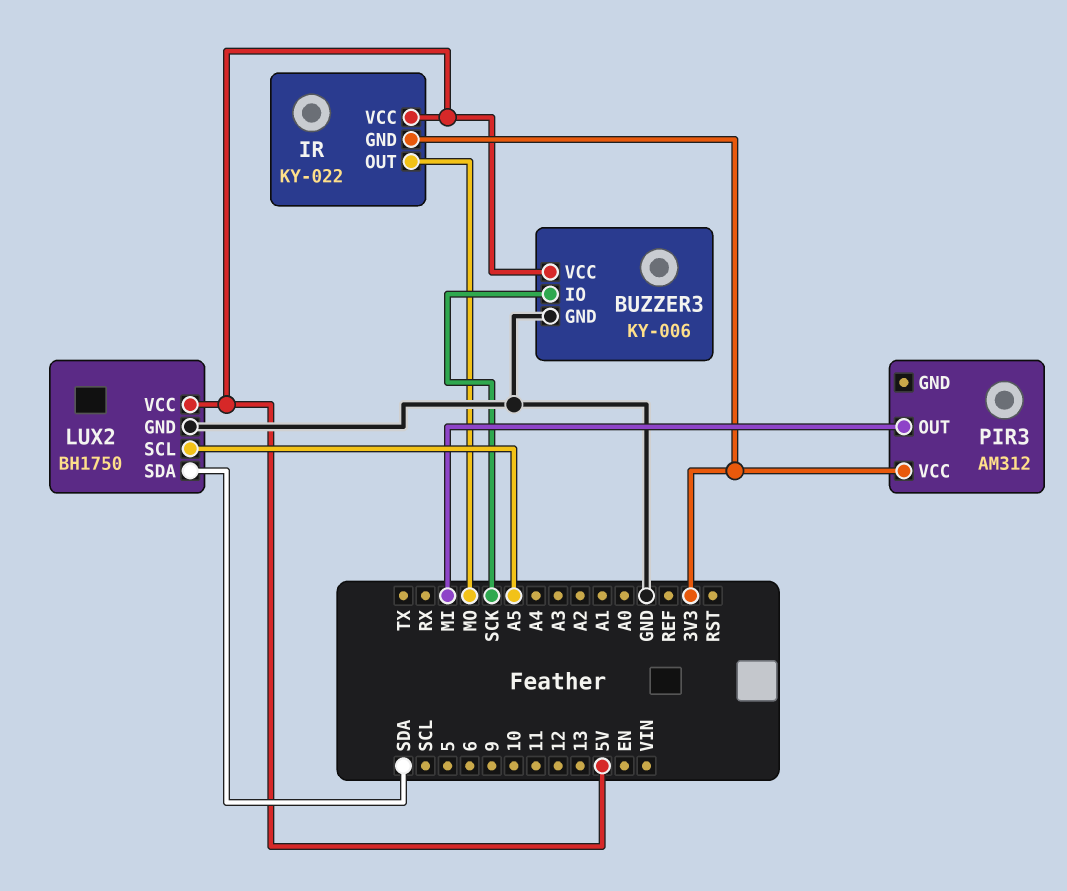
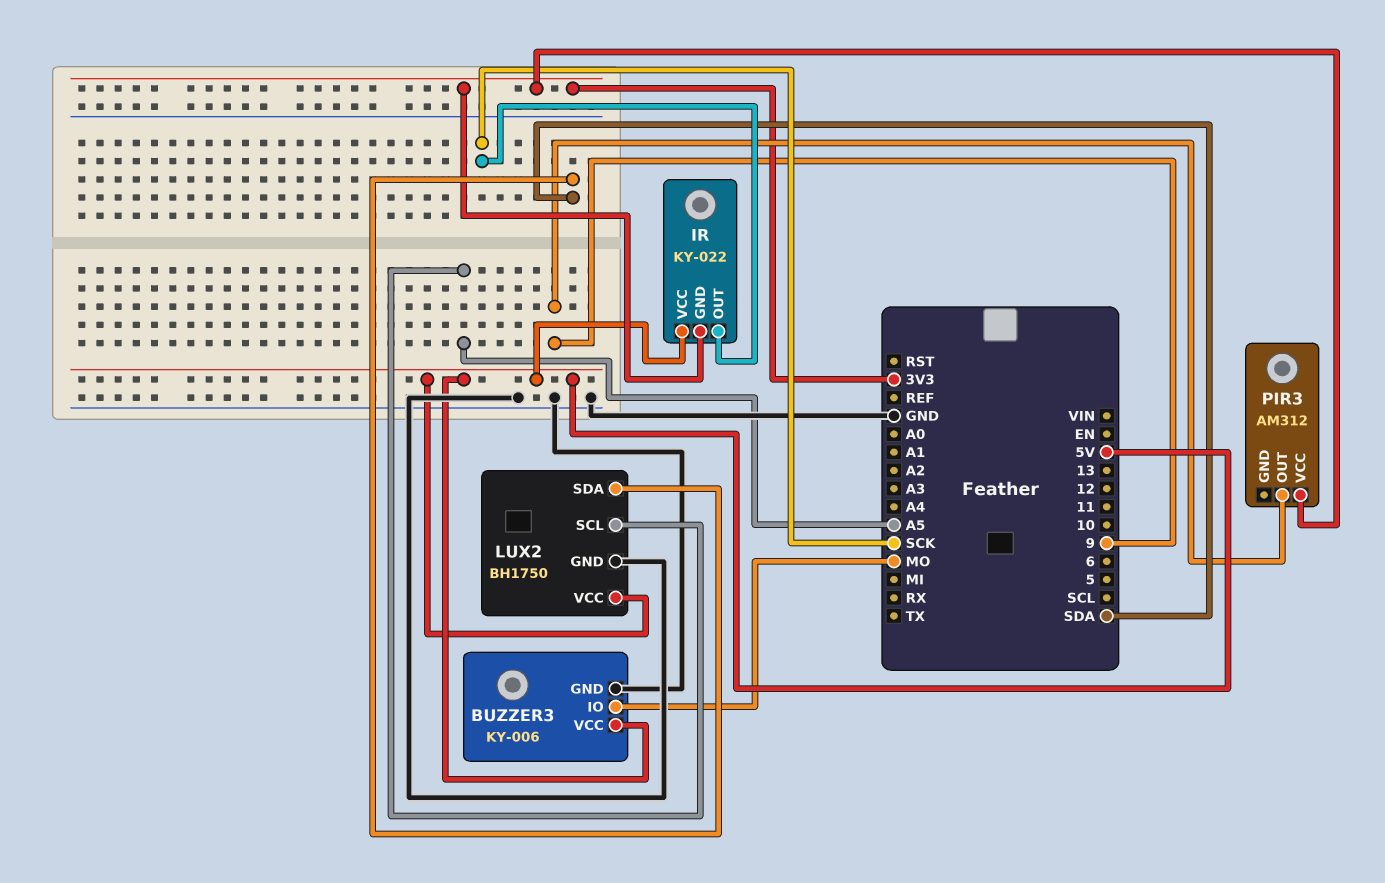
BUZZER3 pin IO: SCK -> MO
IR pin OUT: MO -> SCK
PIR3 pin OUT: MI -> 9

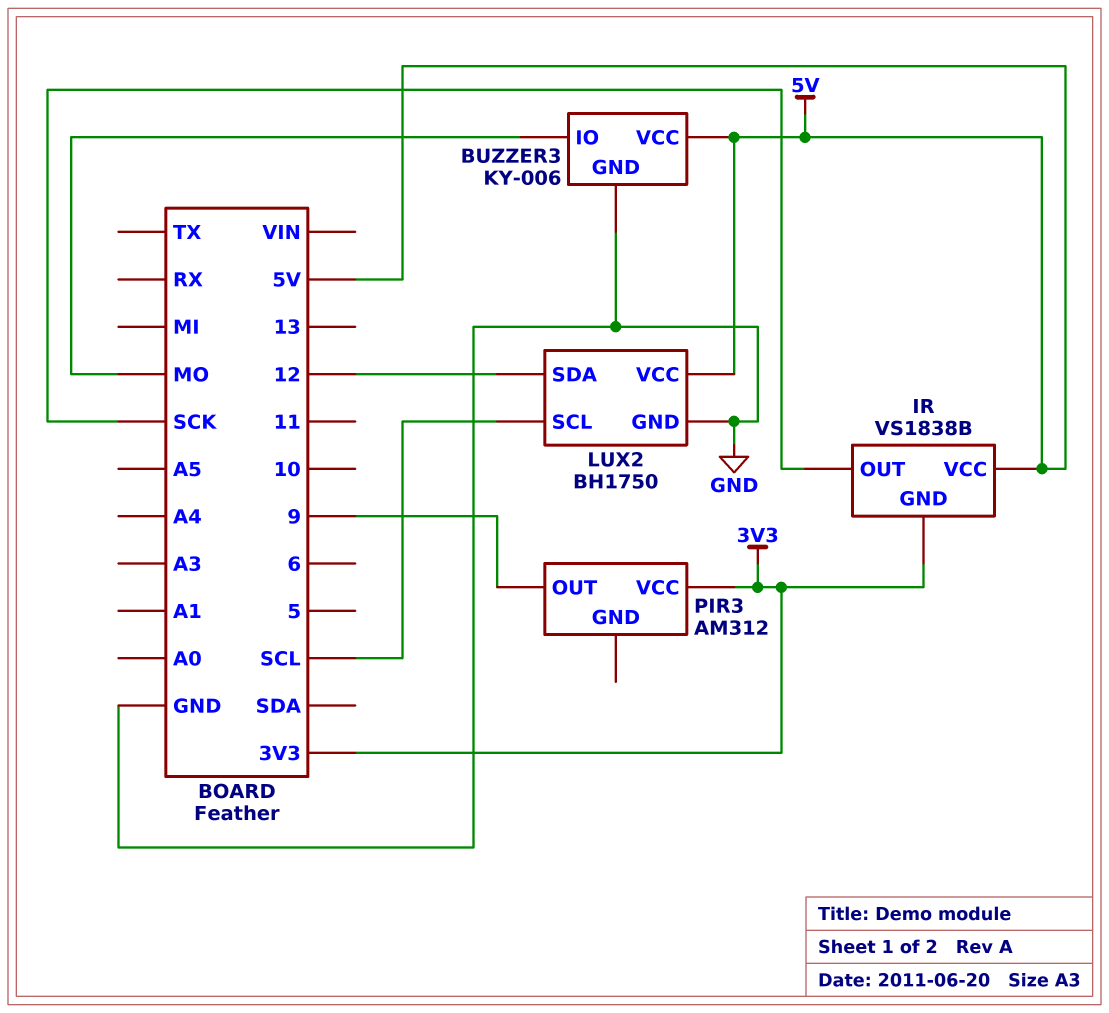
IR: KY-022 -> VS1838B
LUX2 pin SCL: A5 -> SCL
LUX2 pin SDA: SDA -> 12

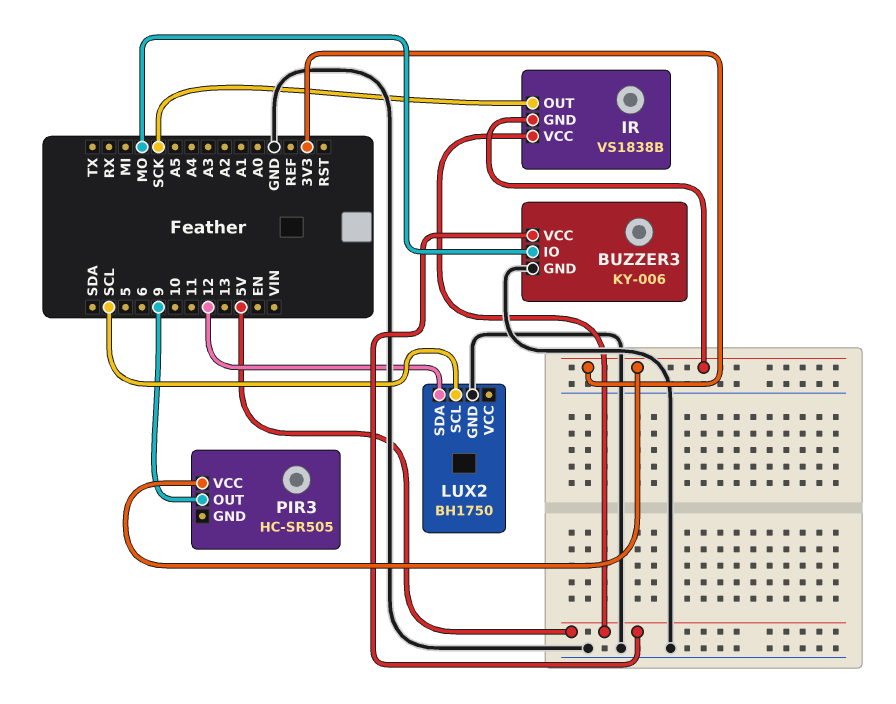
LUX2 pin VCC: 5V -> none
PIR3: AM312 -> HC-SR505

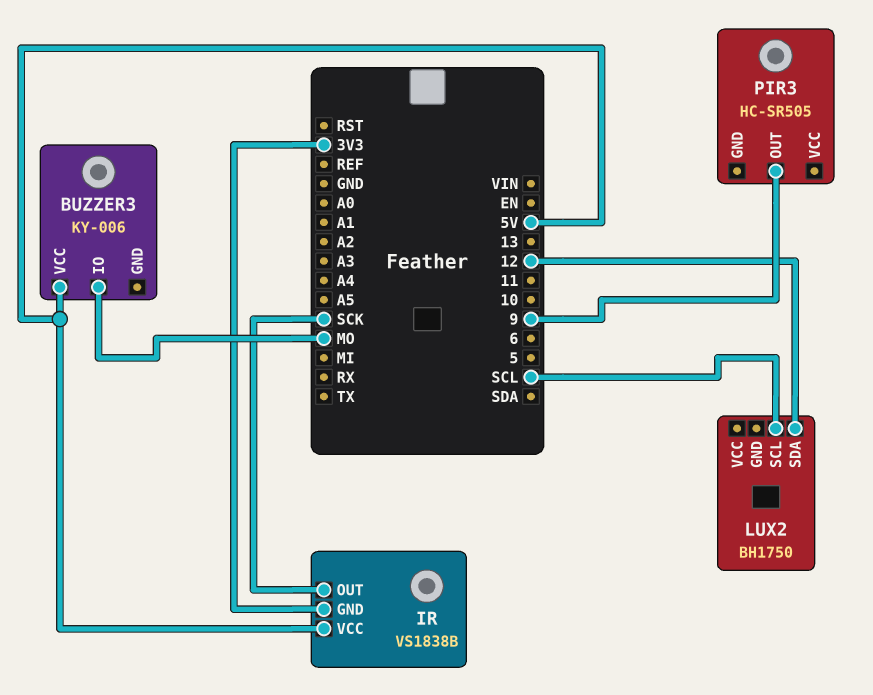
BUZZER3 pin GND: GND -> none
LUX2 pin GND: GND -> none
PIR3 pin VCC: 3V3 -> none

